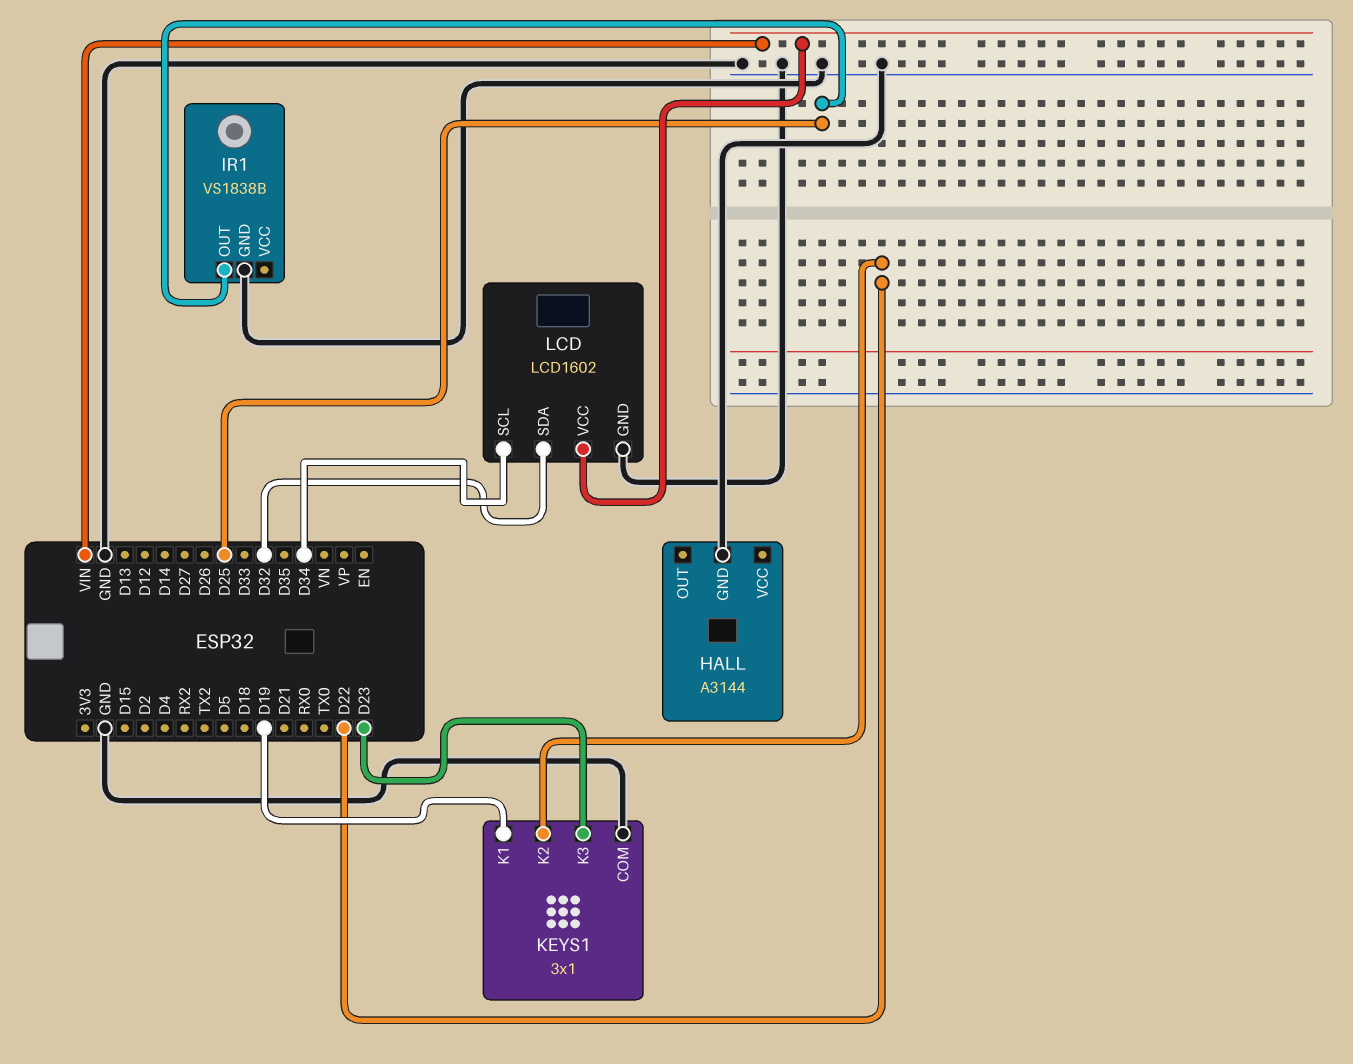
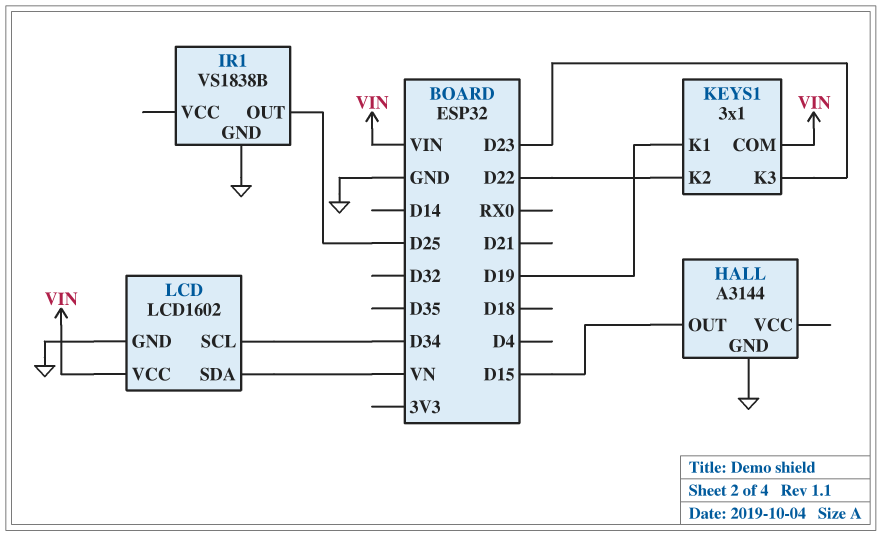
HALL pin OUT: none -> D15
KEYS1 pin COM: GND -> VIN
LCD pin SDA: D32 -> VN

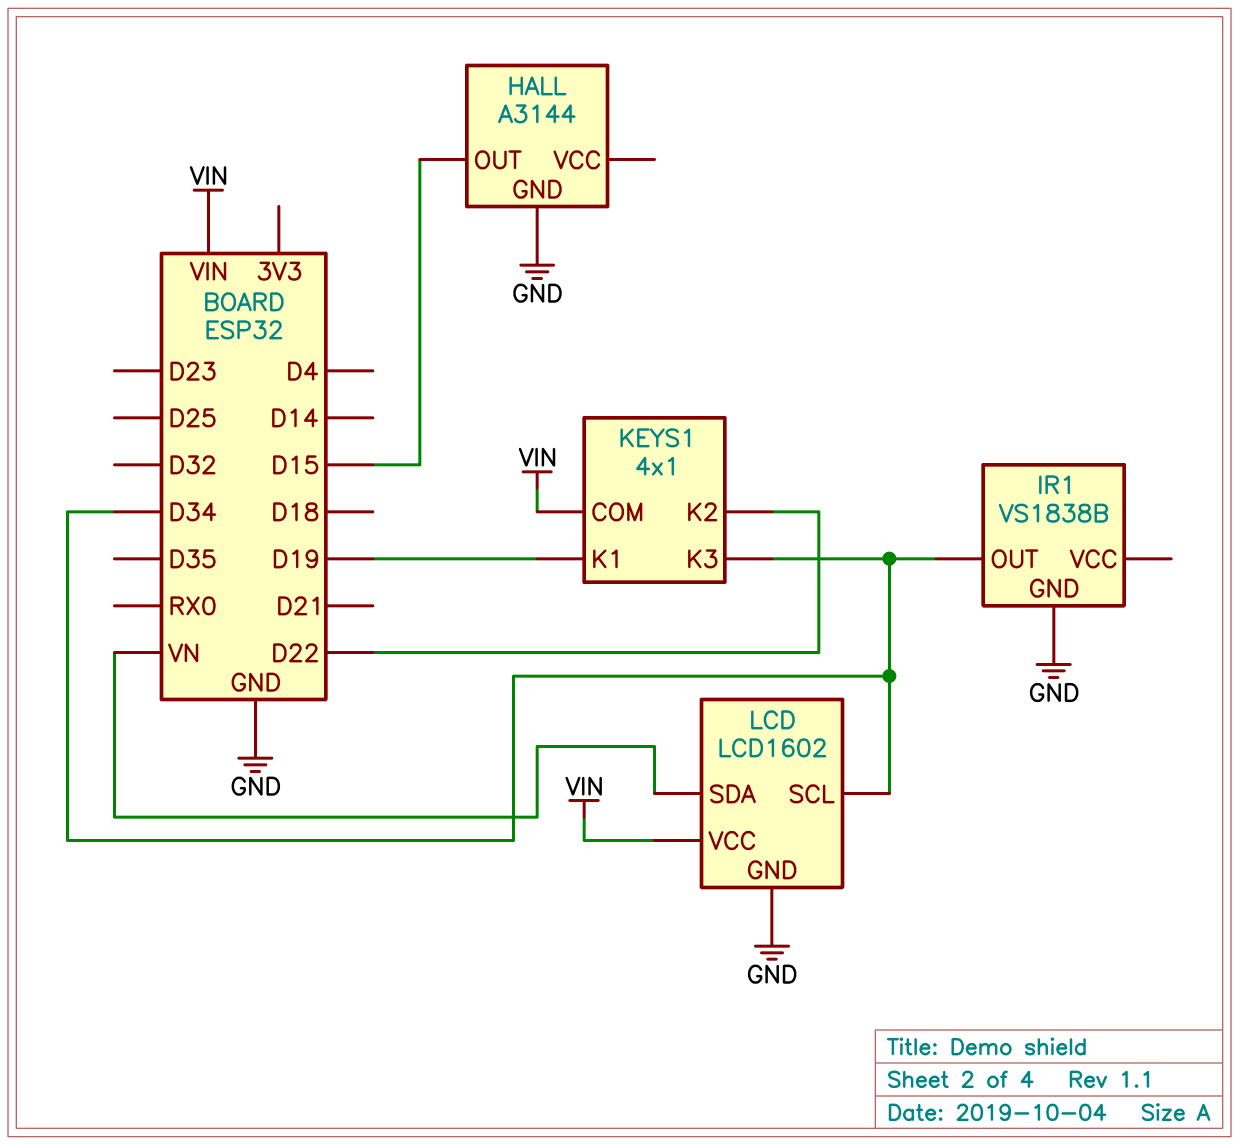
IR1 pin OUT: D25 -> D34
KEYS1: 3x1 -> 4x1
KEYS1 pin K3: D23 -> D34

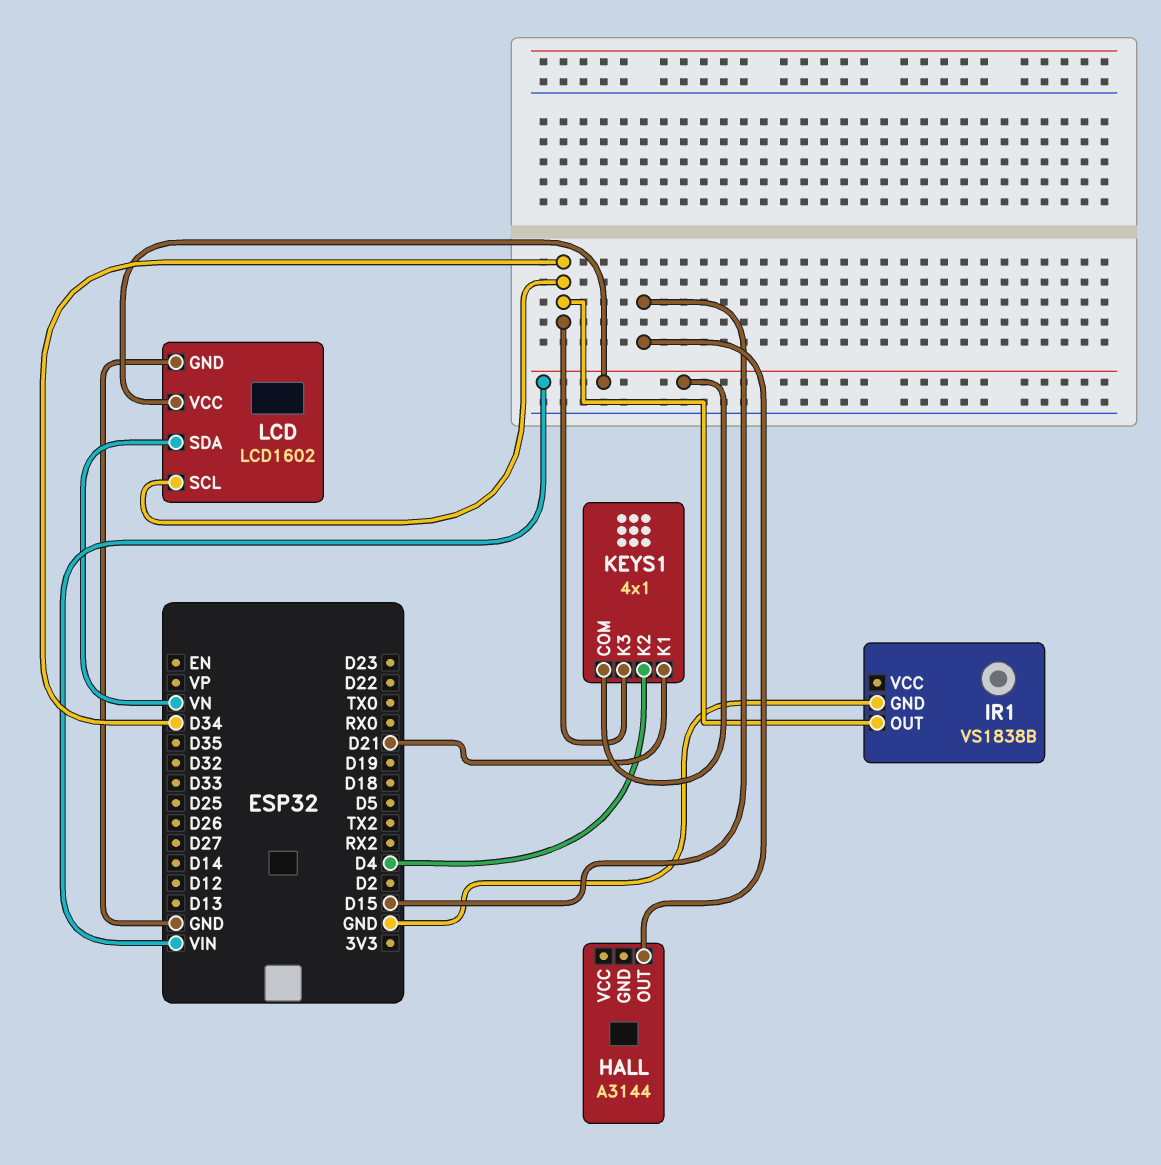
HALL pin GND: GND -> none
KEYS1 pin K1: D19 -> D21
KEYS1 pin K2: D22 -> D4

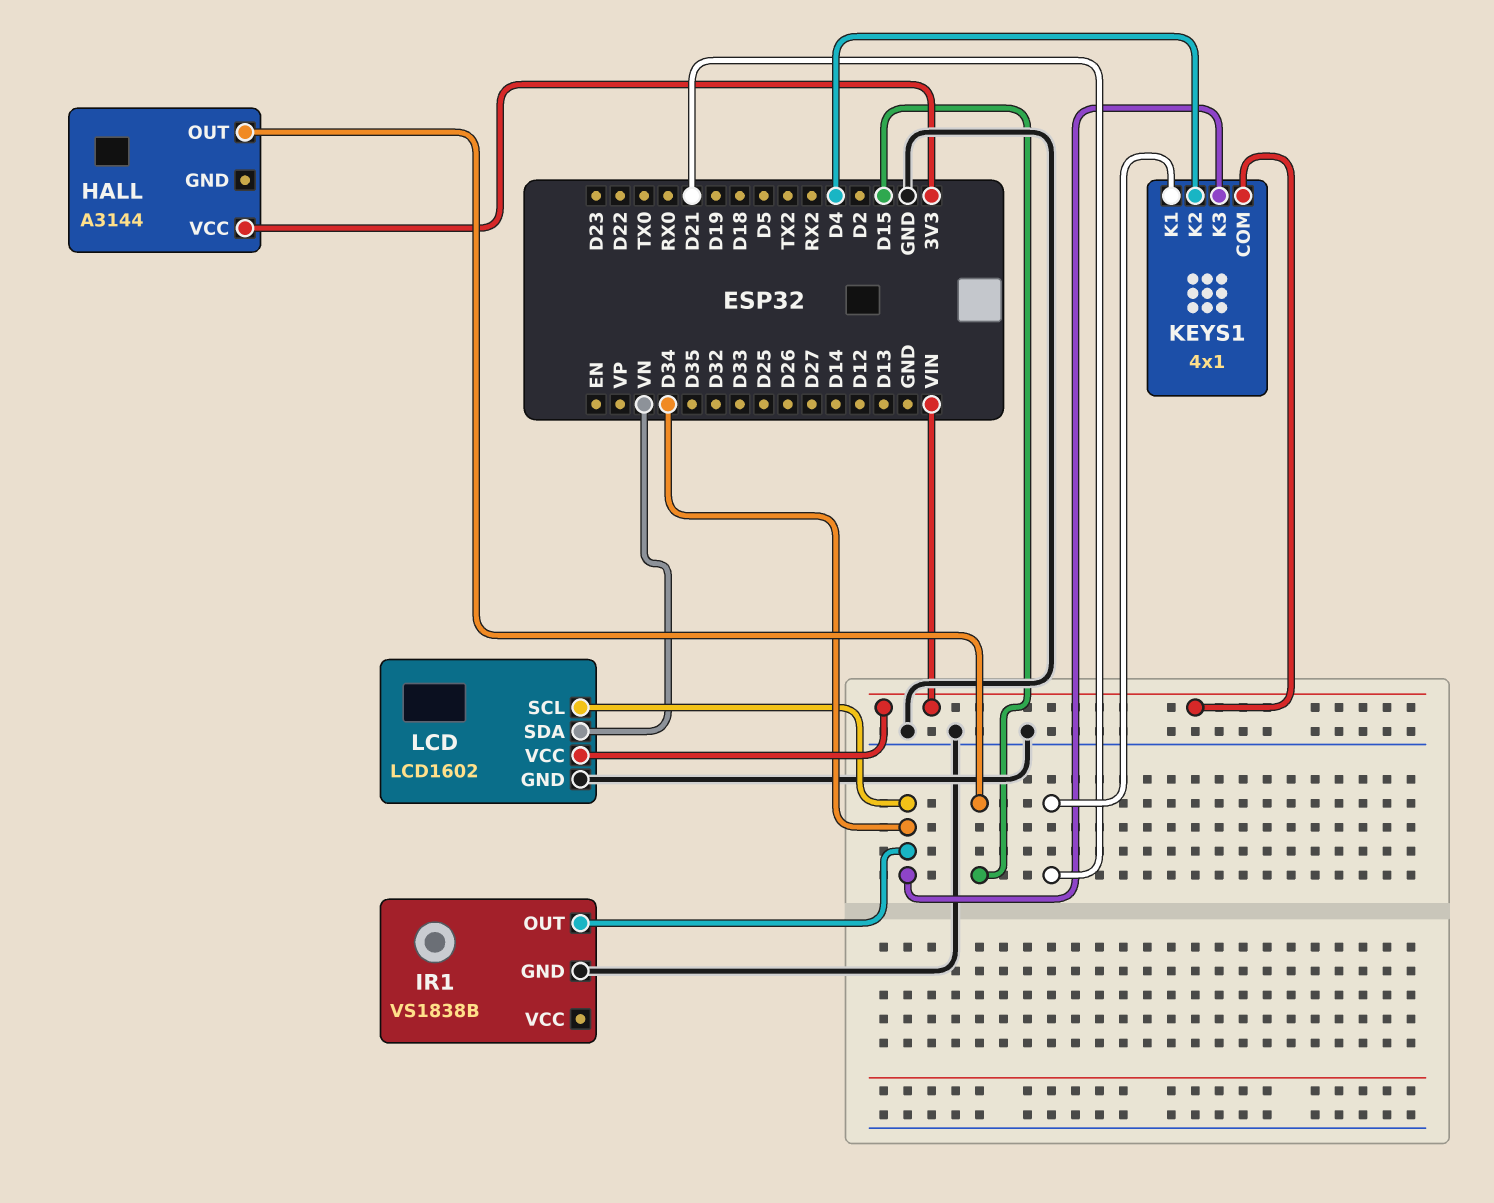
HALL pin VCC: none -> 3V3

